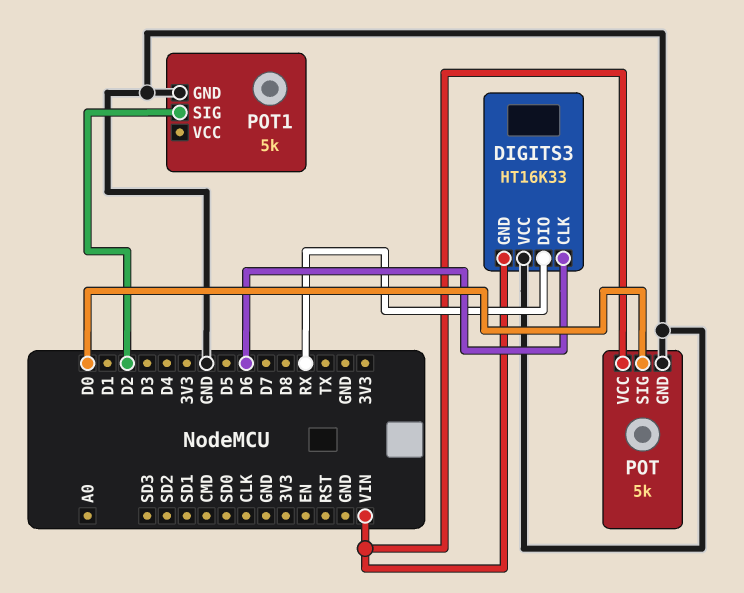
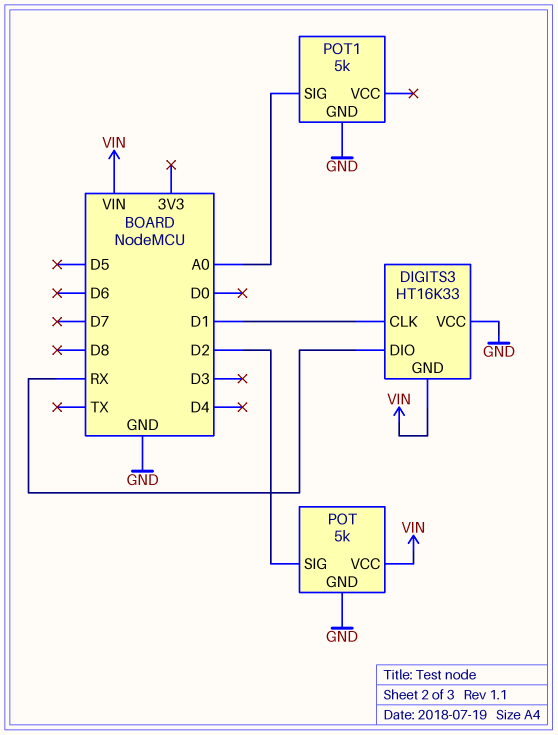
DIGITS3 pin CLK: D6 -> D1
POT pin SIG: D0 -> D2
POT1 pin SIG: D2 -> A0

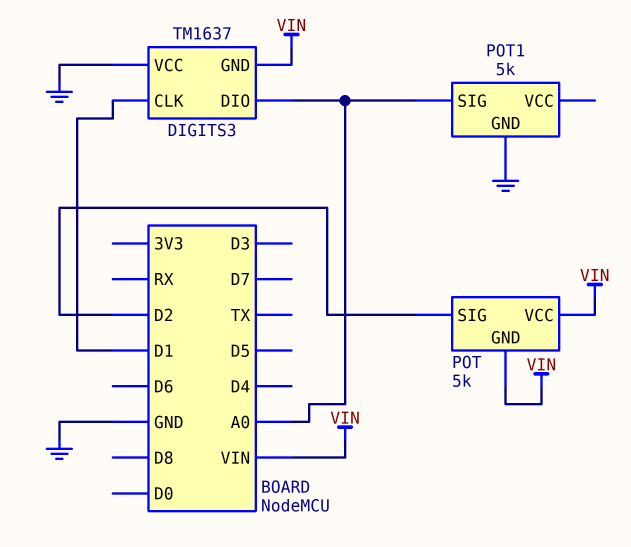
DIGITS3: HT16K33 -> TM1637
DIGITS3 pin DIO: RX -> A0
POT pin GND: GND -> VIN

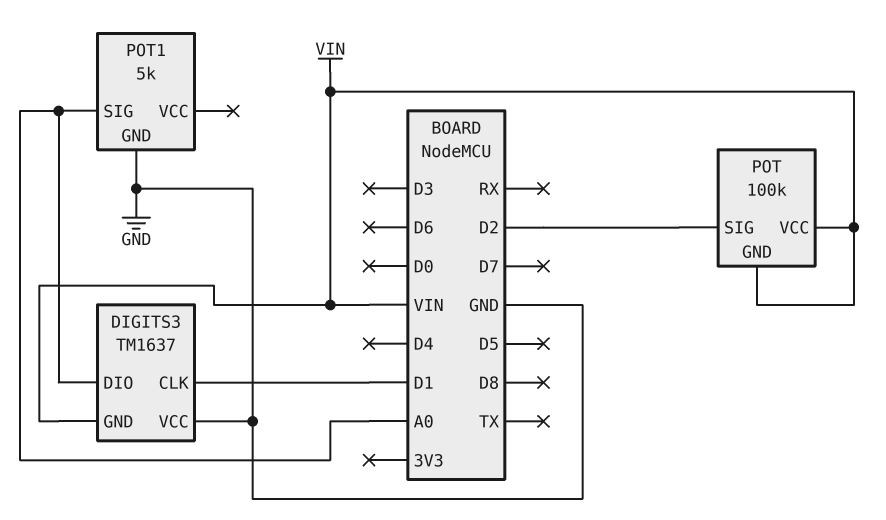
POT: 5k -> 100k

